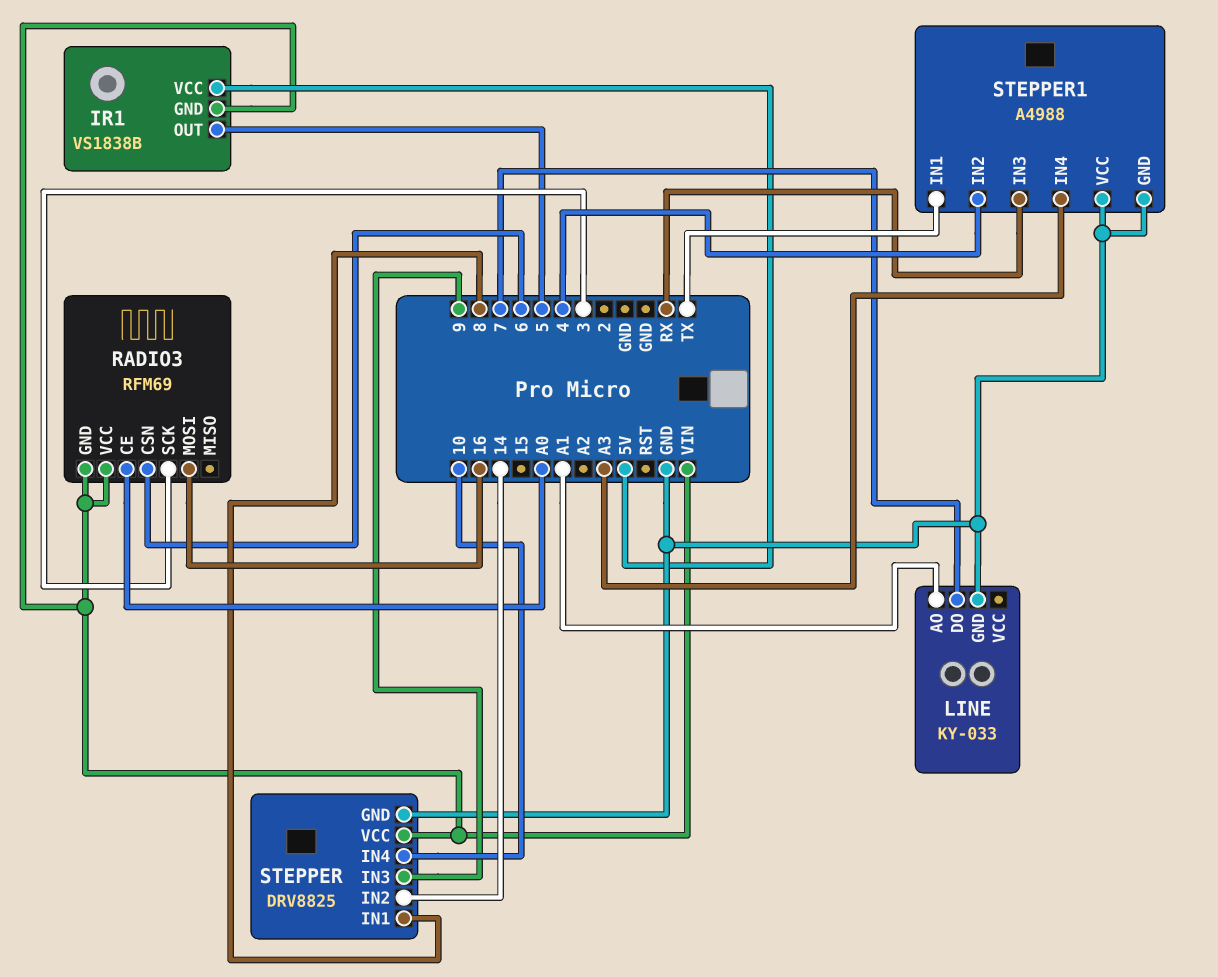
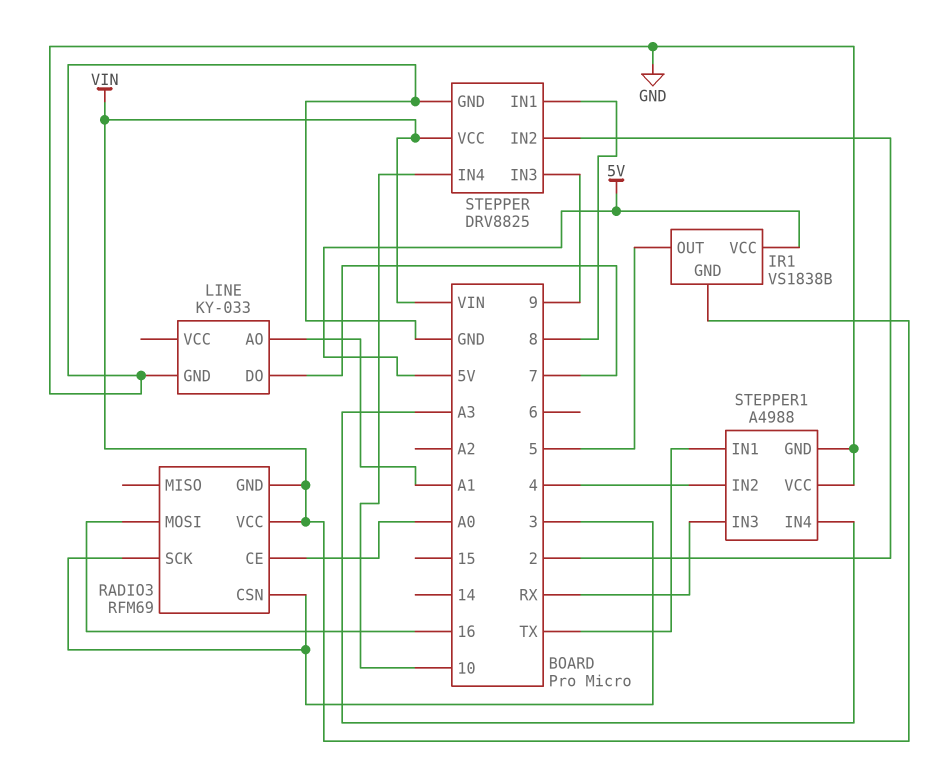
RADIO3 pin CSN: 6 -> 3
STEPPER pin IN2: 14 -> 2

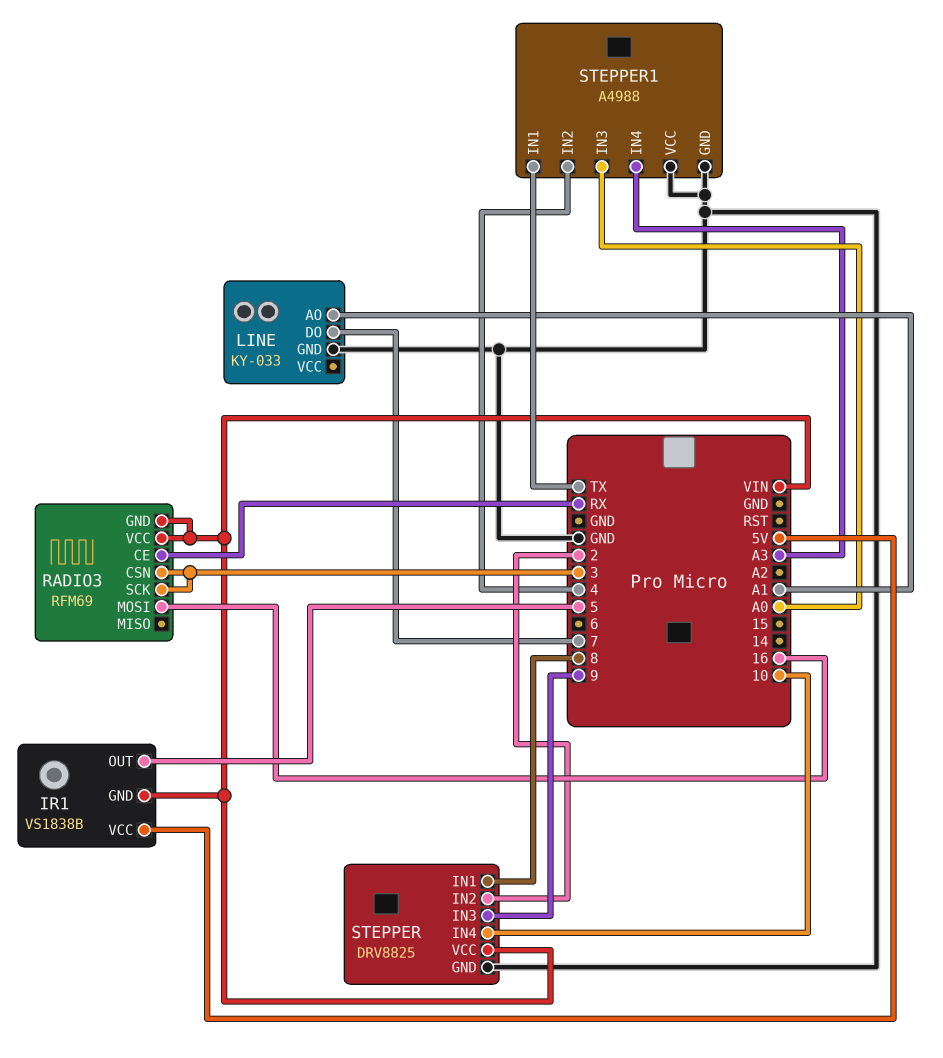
RADIO3 pin CE: A0 -> RX
STEPPER1 pin IN3: RX -> A0

